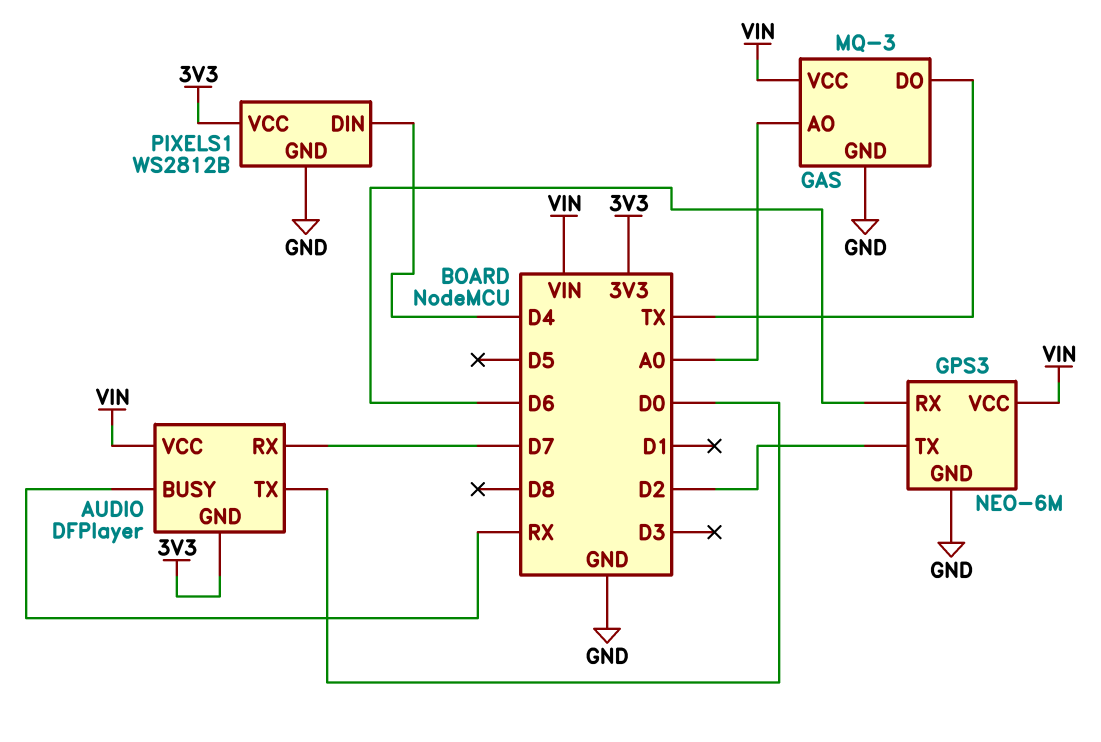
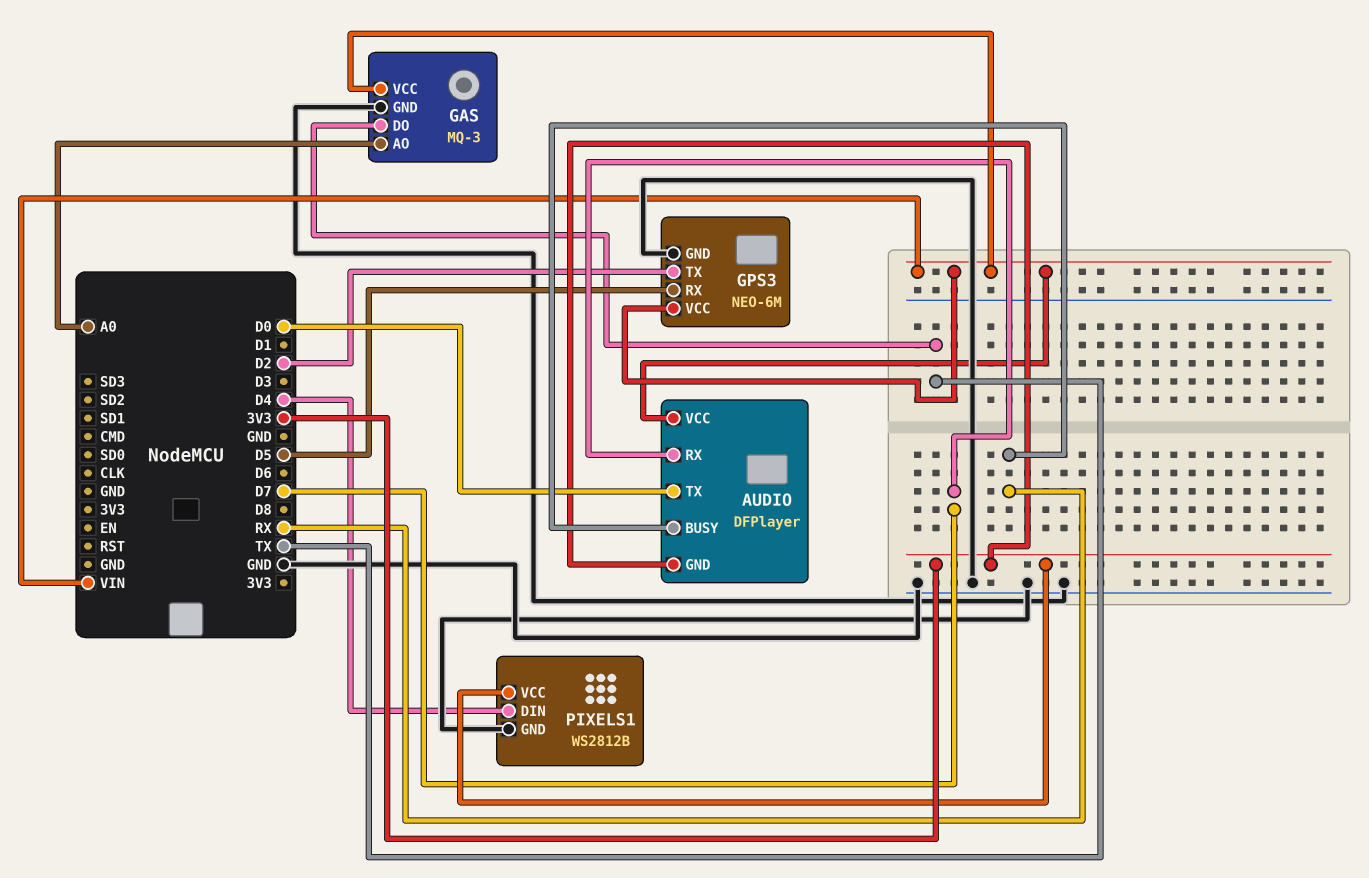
GPS3 pin RX: D6 -> D5

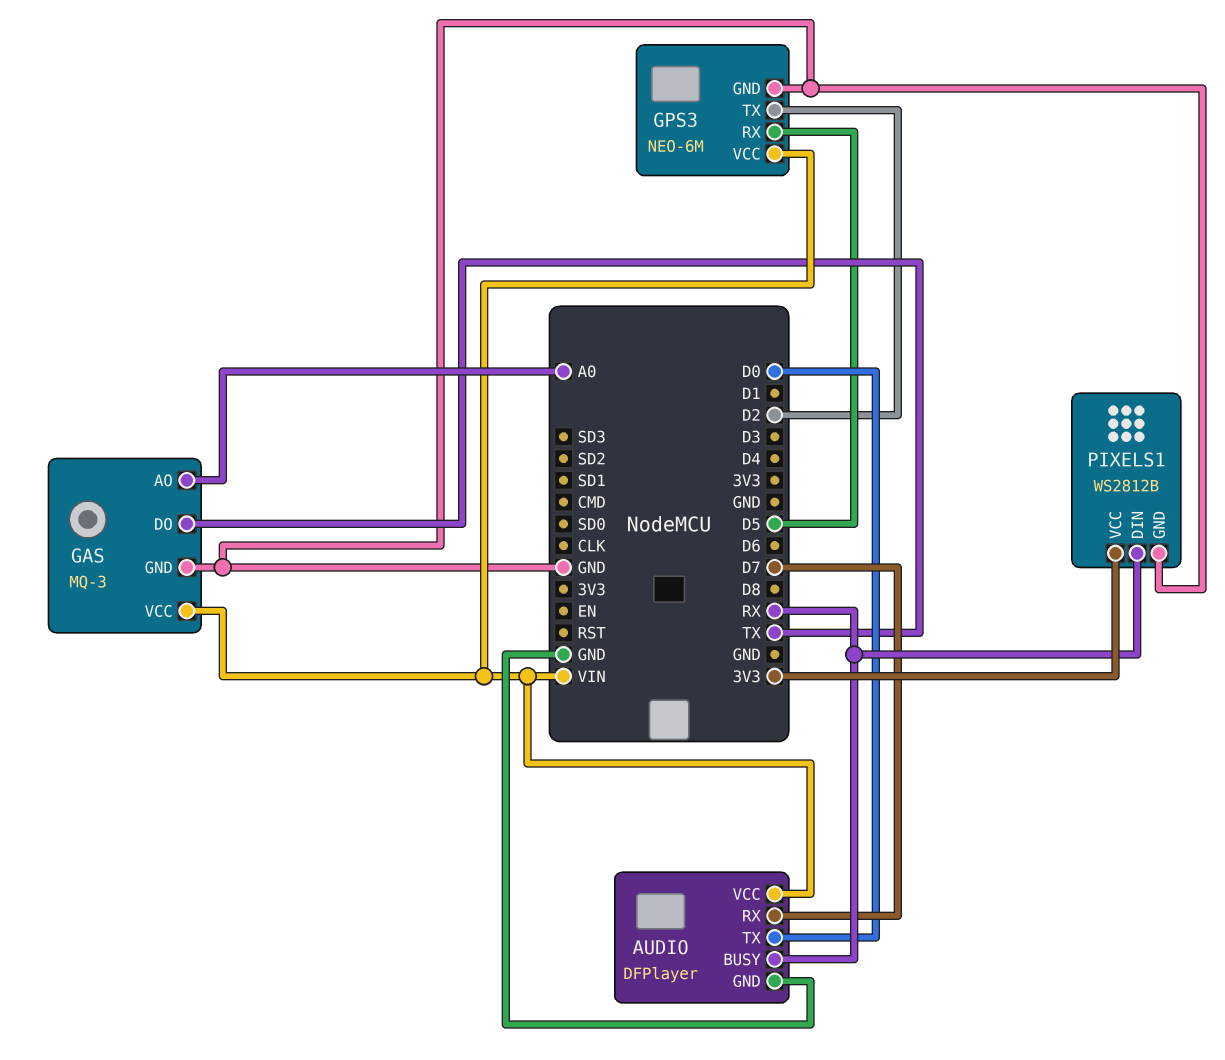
AUDIO pin GND: 3V3 -> GND
PIXELS1 pin DIN: D4 -> RX

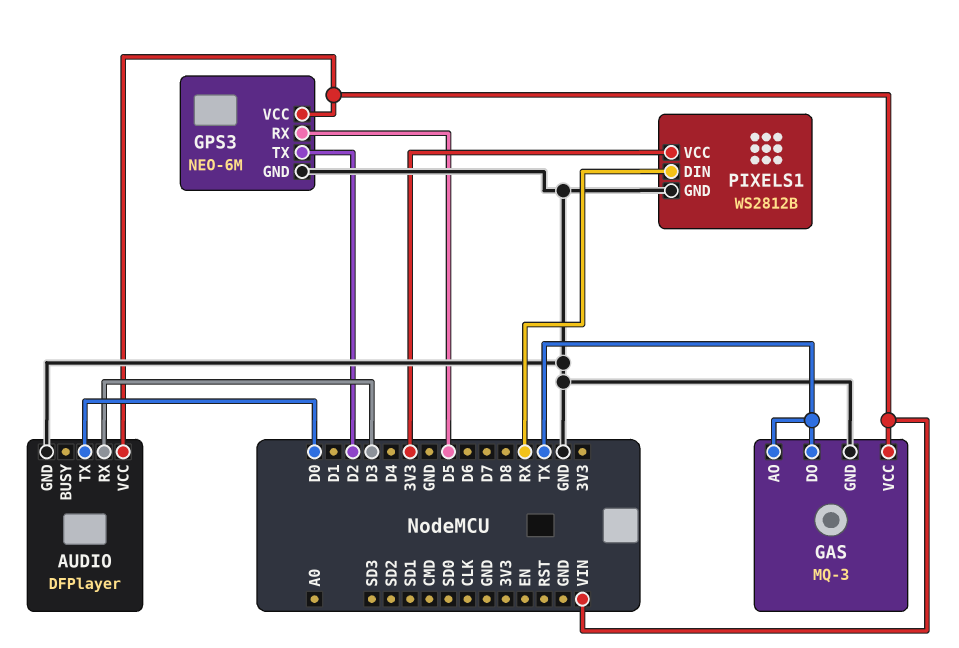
AUDIO pin BUSY: RX -> none
AUDIO pin RX: D7 -> D3
GAS pin AO: A0 -> TX

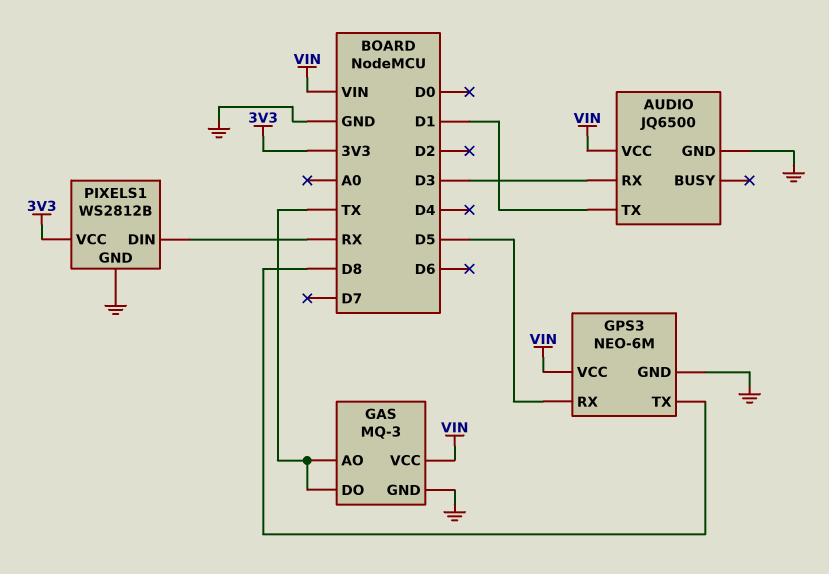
AUDIO: DFPlayer -> JQ6500
AUDIO pin TX: D0 -> D1
GPS3 pin TX: D2 -> D8

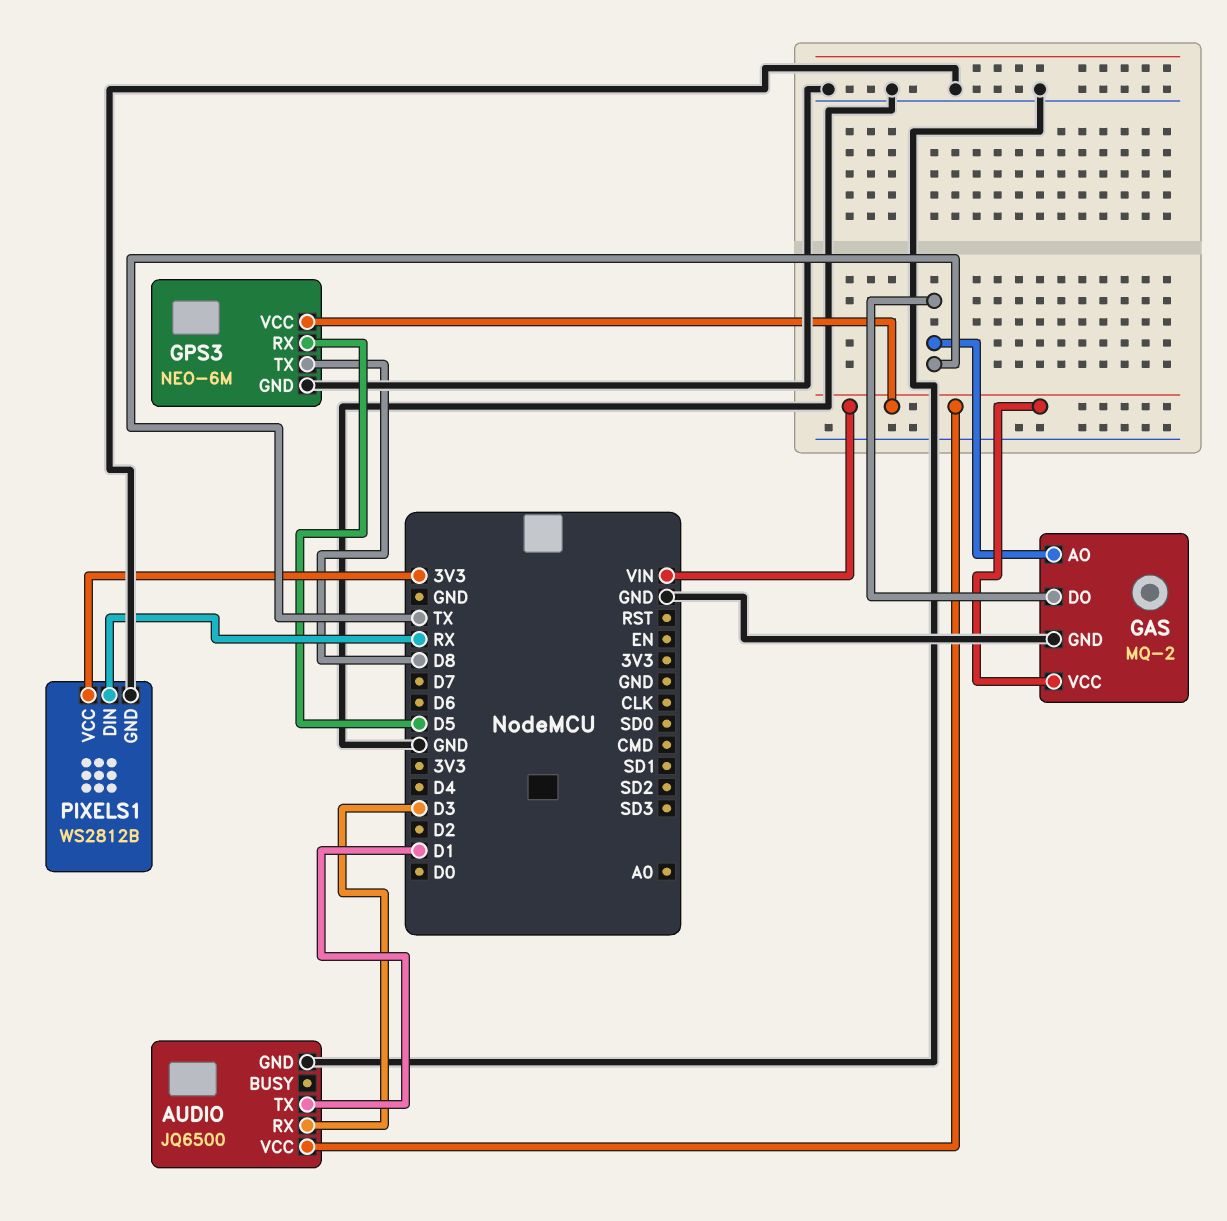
GAS: MQ-3 -> MQ-2

